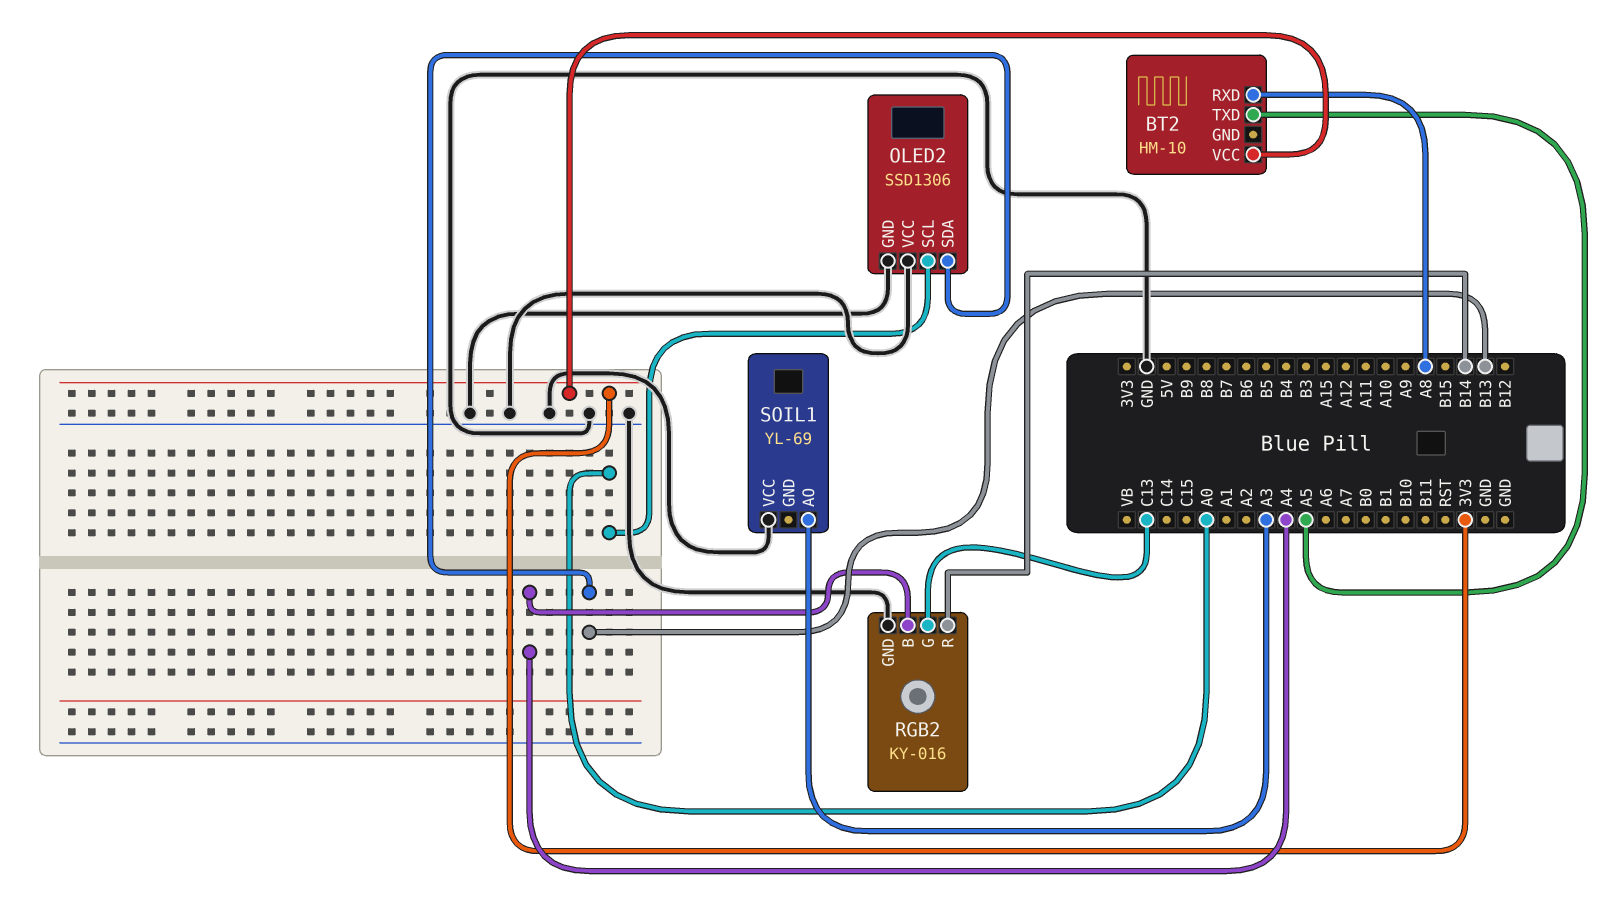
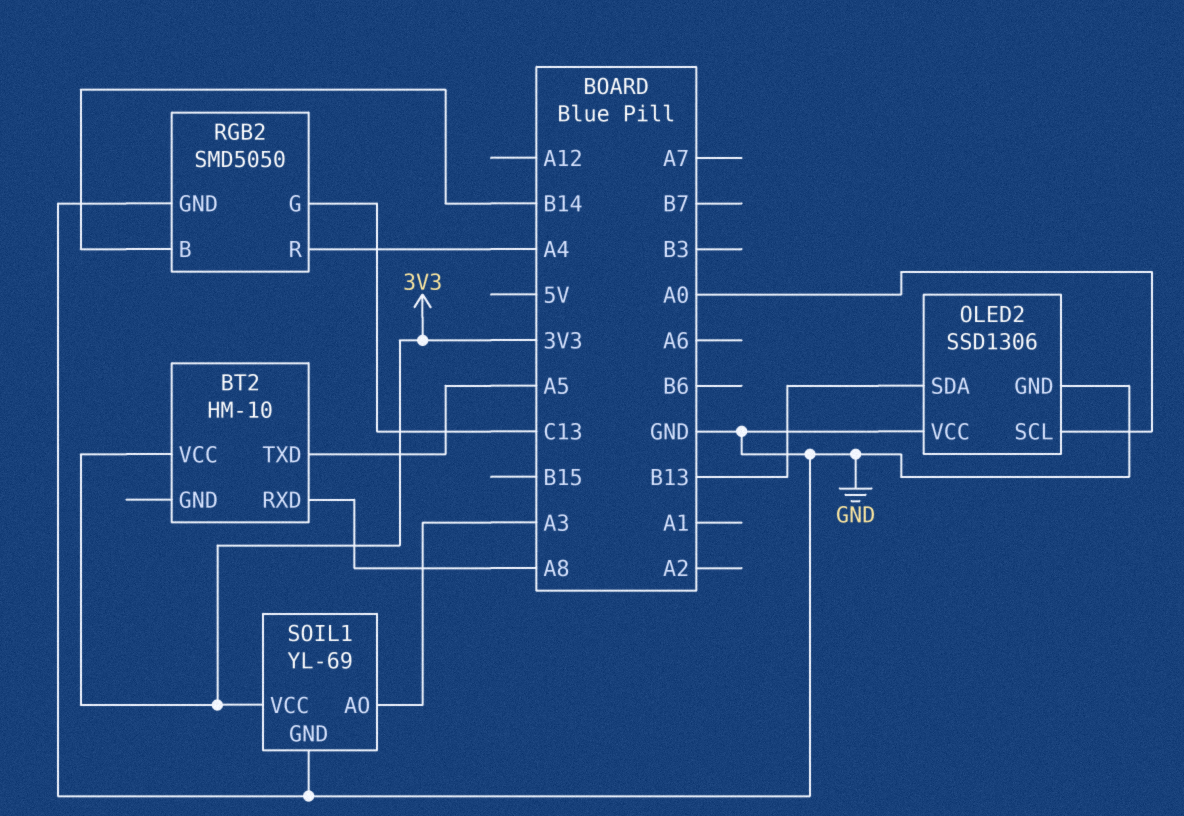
RGB2: KY-016 -> SMD5050
RGB2 pin B: A4 -> B14
RGB2 pin R: B14 -> A4
SOIL1 pin GND: none -> GND
SOIL1 pin VCC: GND -> 3V3

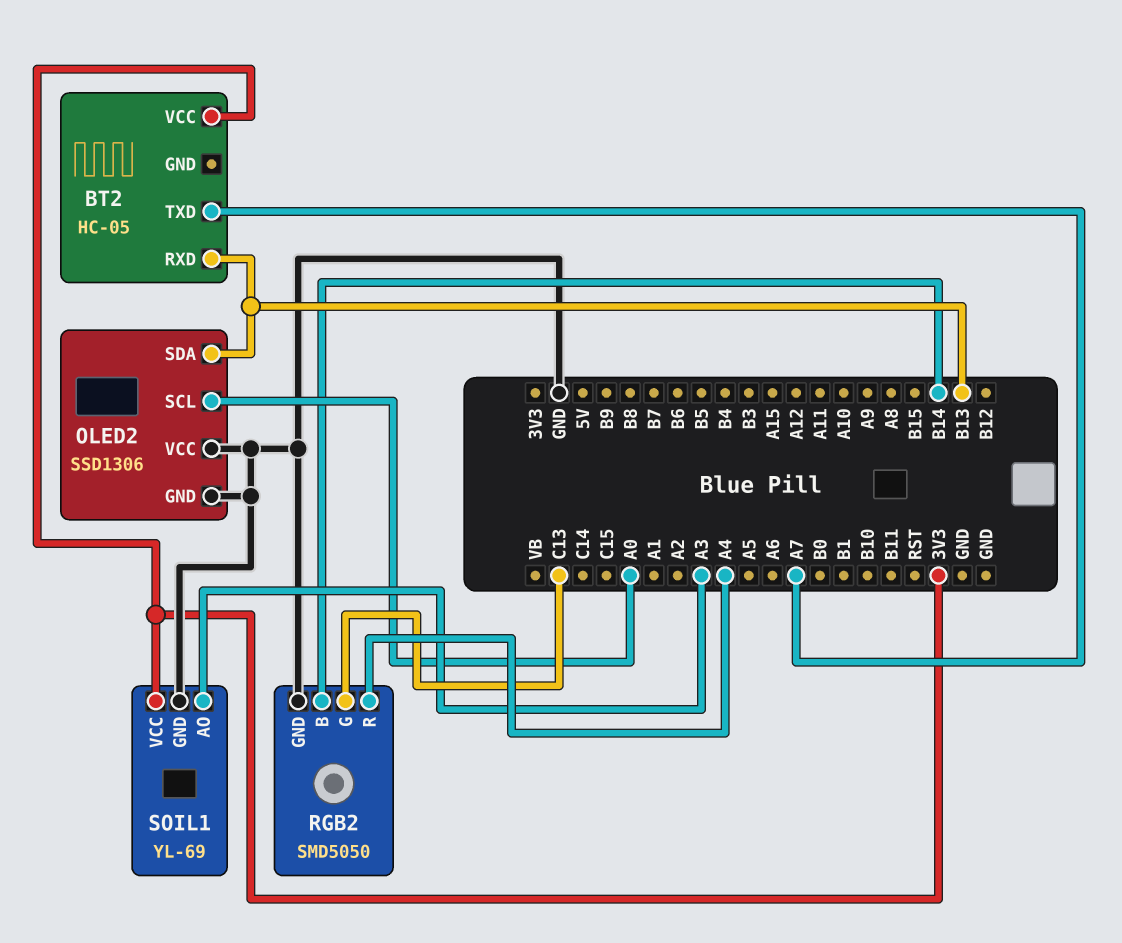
BT2: HM-10 -> HC-05
BT2 pin RXD: A8 -> B13
BT2 pin TXD: A5 -> A7

